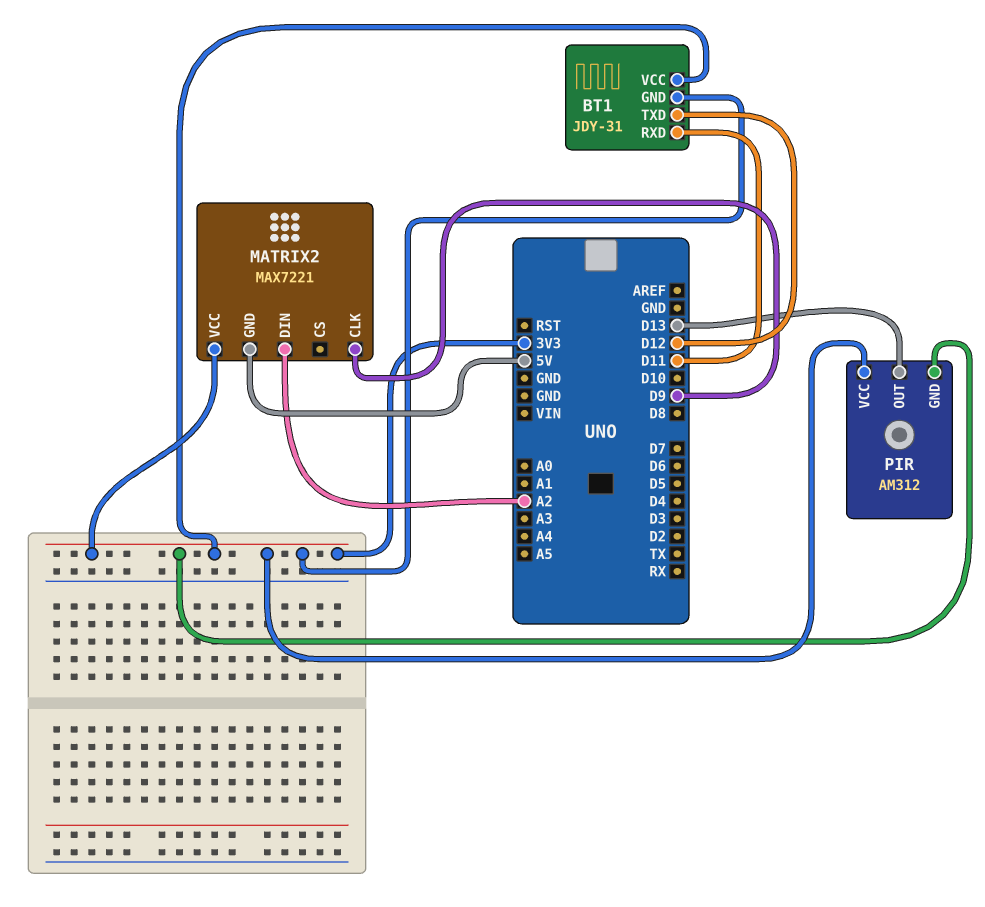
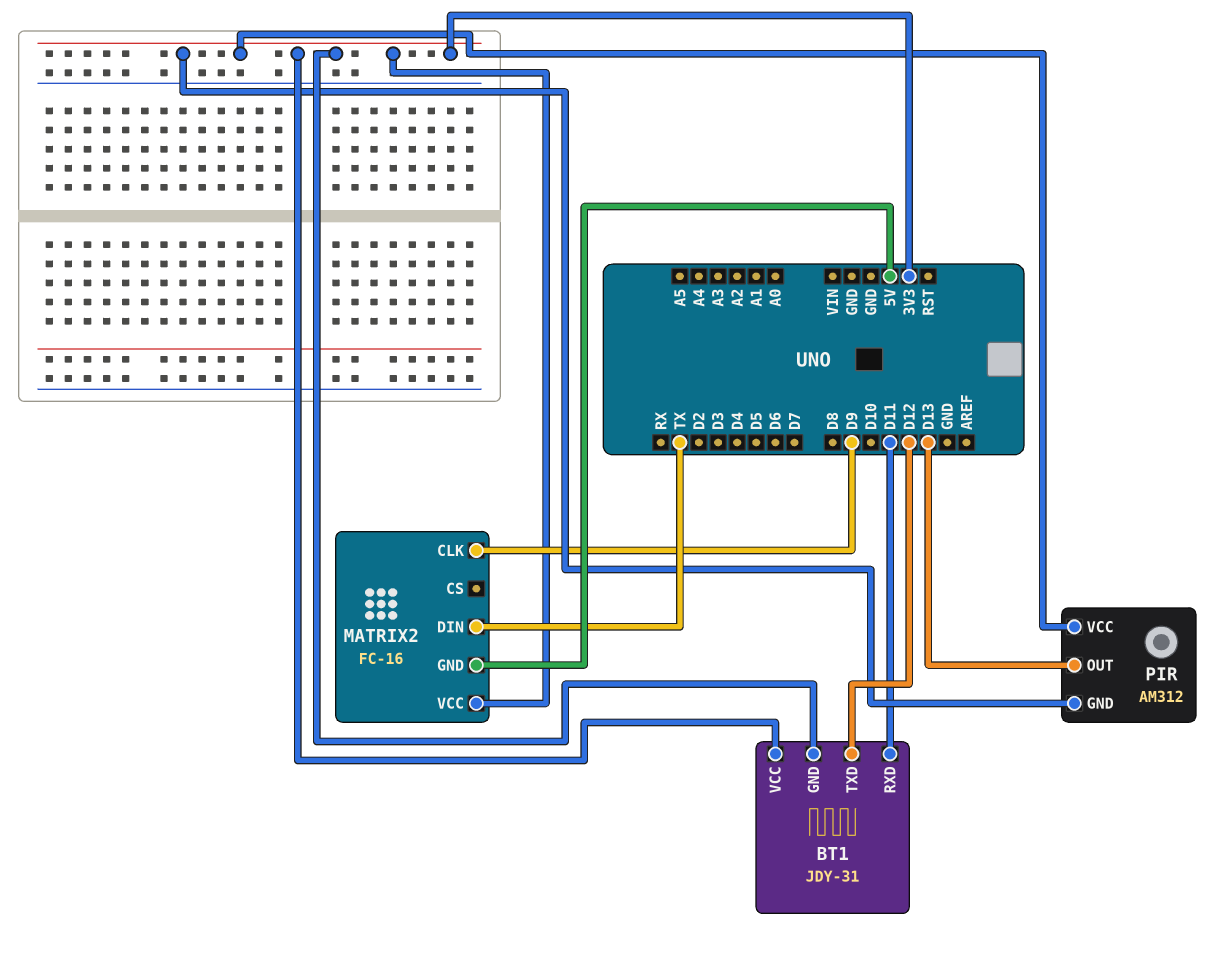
MATRIX2: MAX7221 -> FC-16
MATRIX2 pin DIN: A2 -> TX

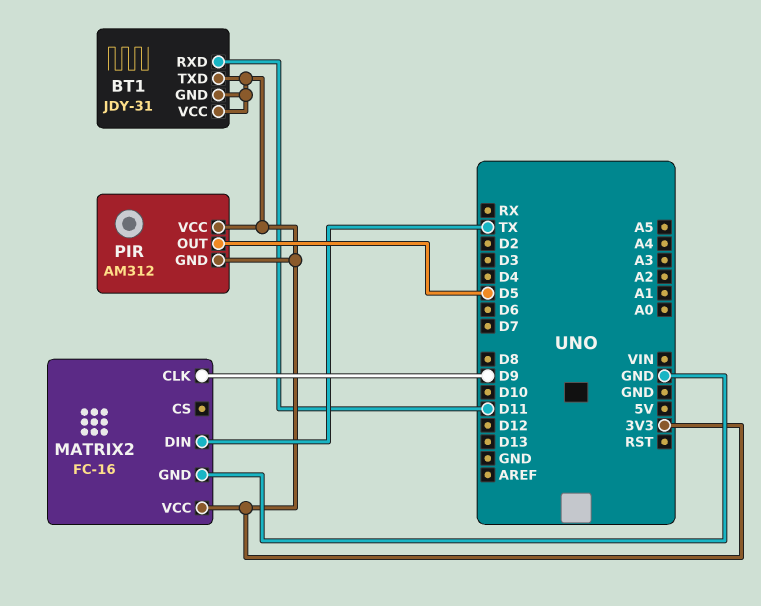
BT1 pin TXD: D12 -> 3V3
MATRIX2 pin GND: 5V -> GND
PIR pin OUT: D13 -> D5

